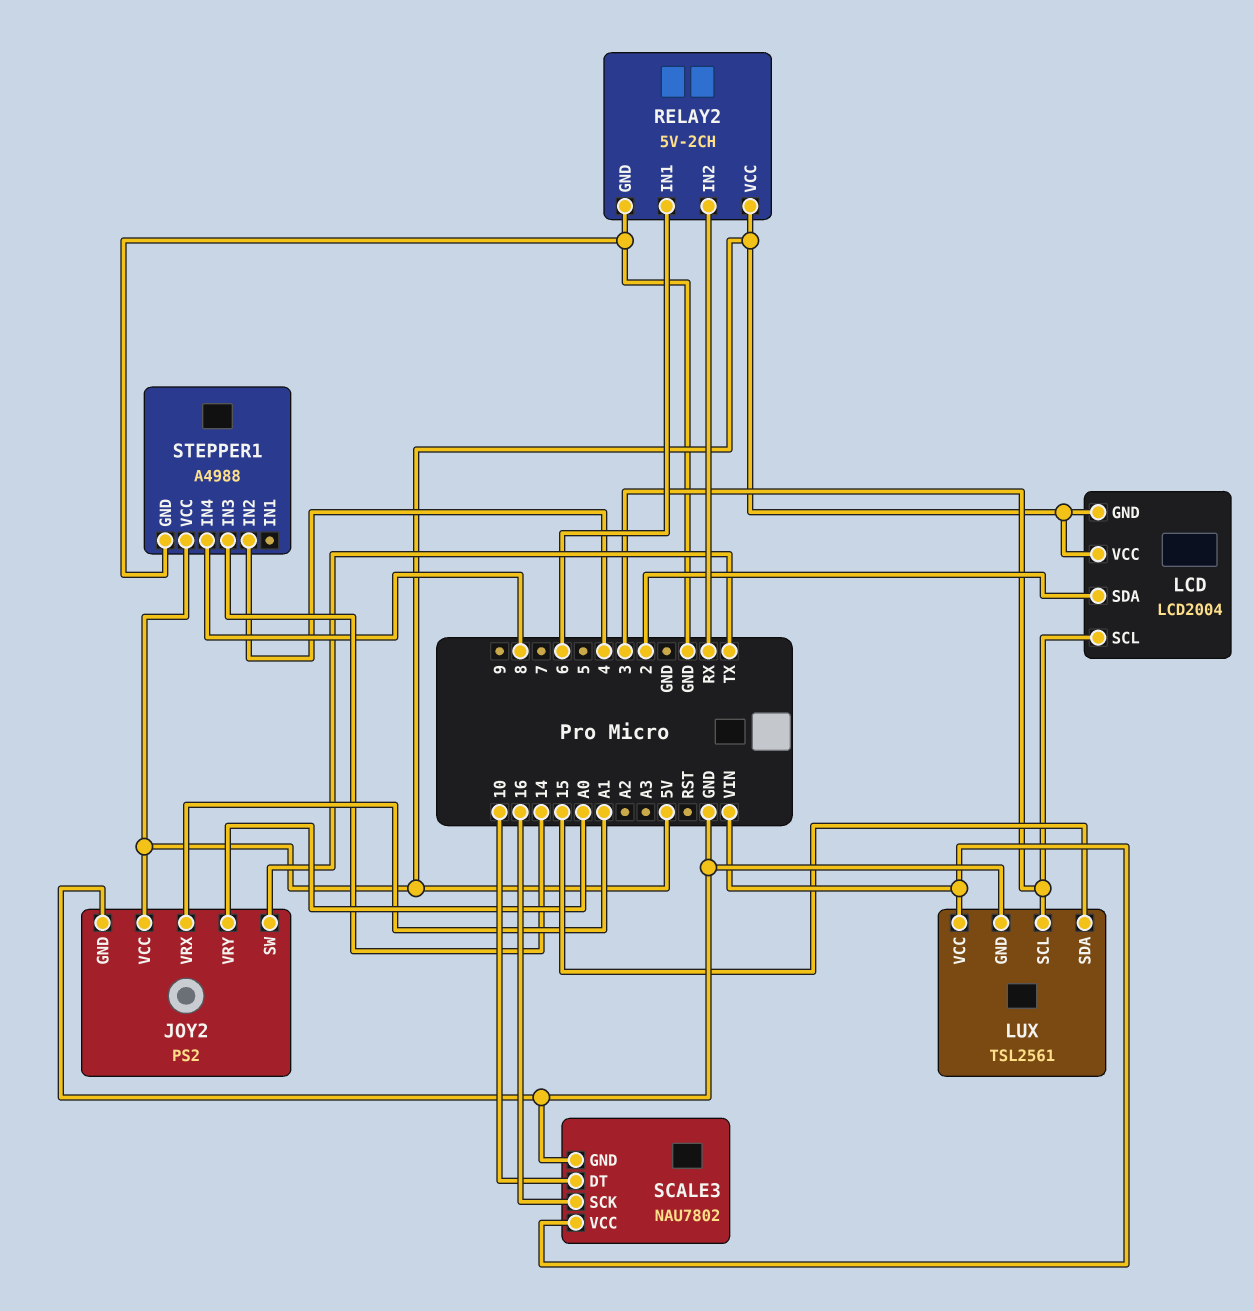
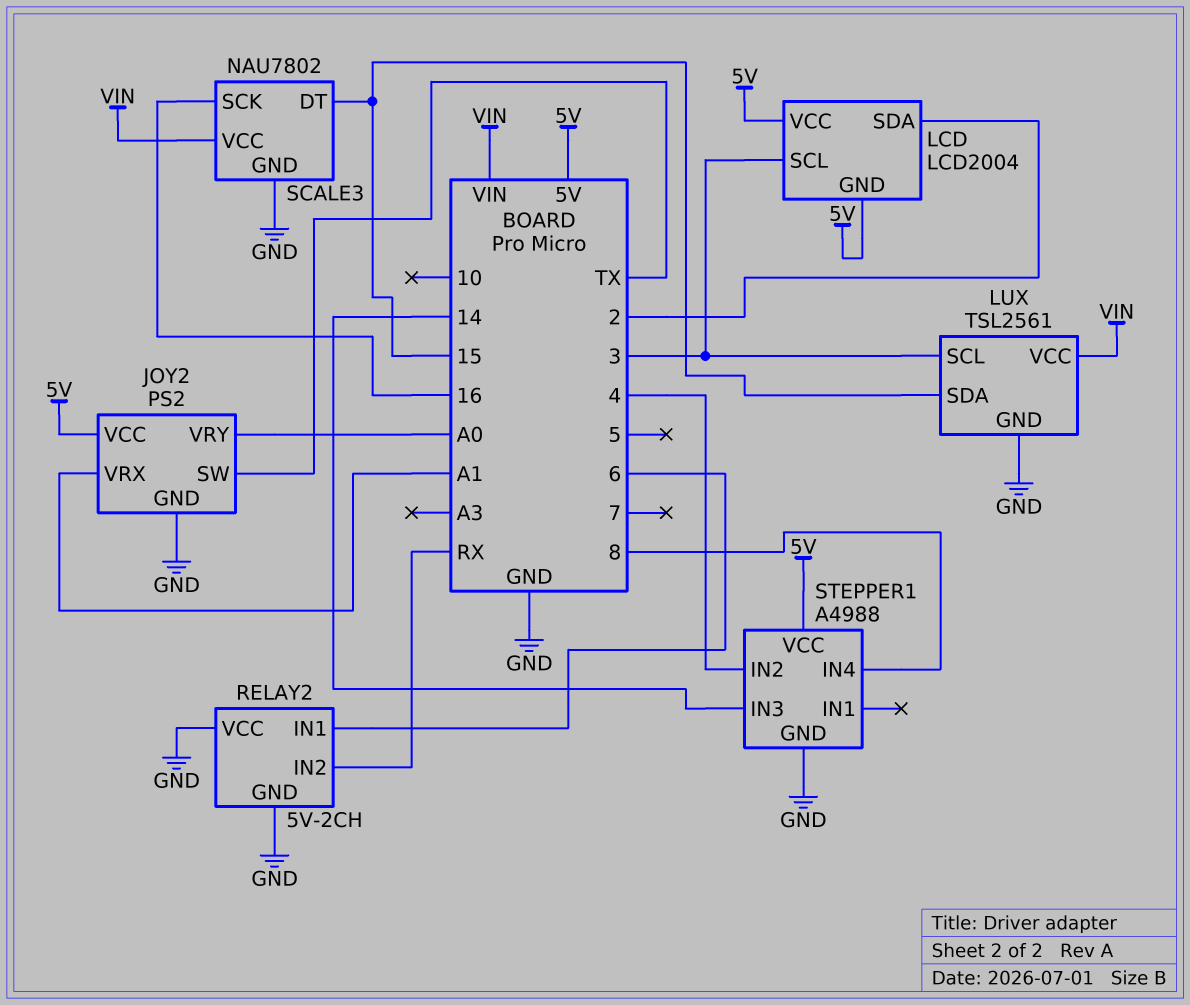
RELAY2 pin VCC: 5V -> GND
SCALE3 pin DT: 10 -> 15

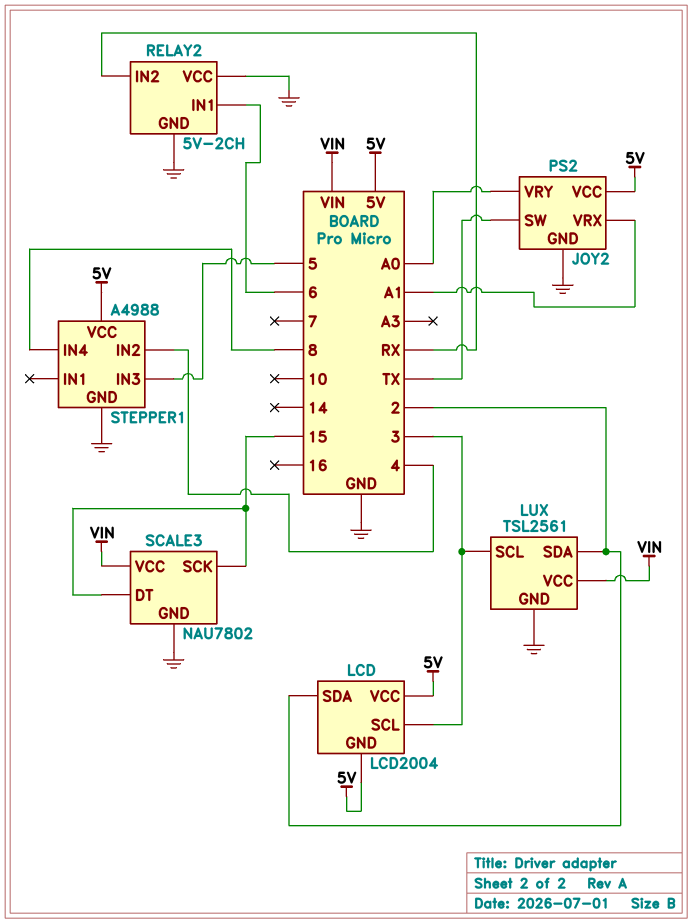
LUX pin SDA: 15 -> 2
SCALE3 pin SCK: 16 -> 15
STEPPER1 pin IN3: 14 -> 5

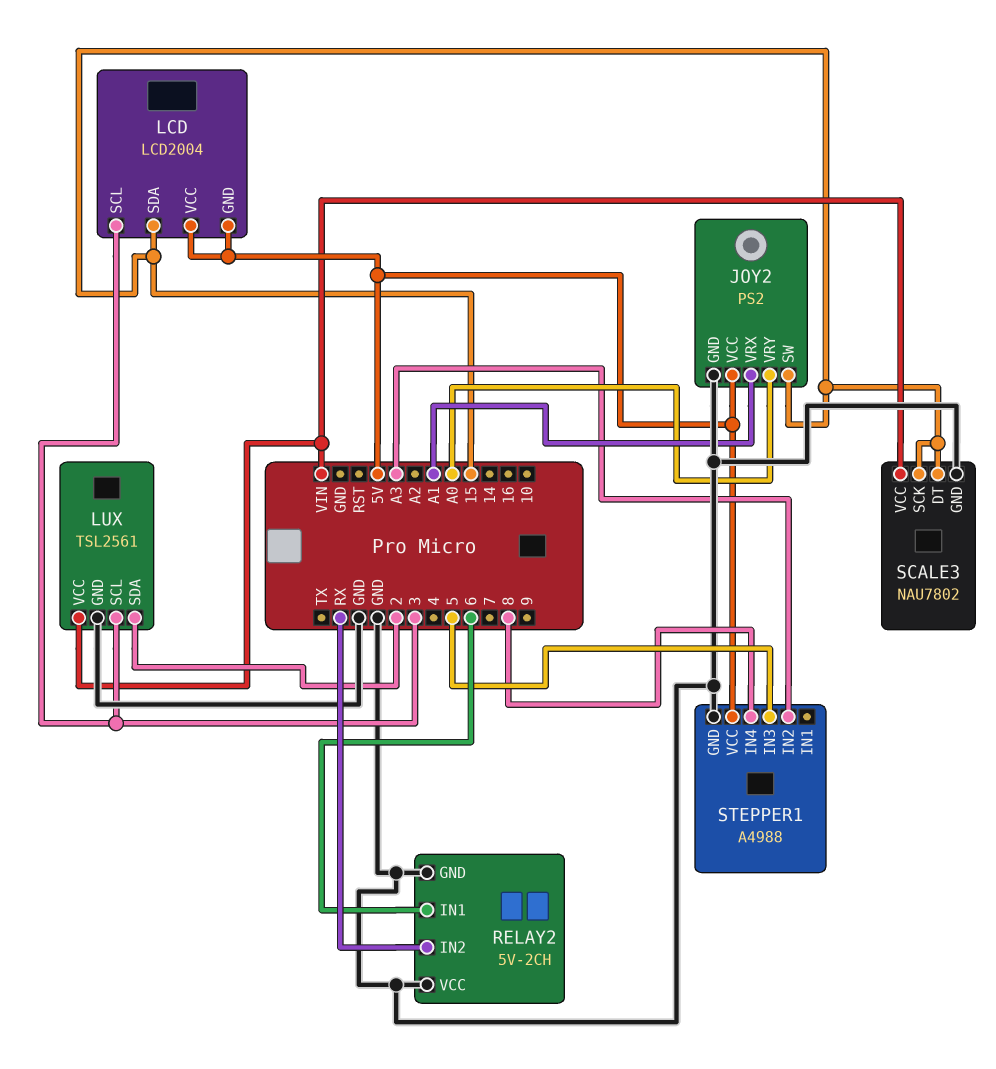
JOY2 pin SW: TX -> 15
LCD pin SDA: 2 -> 15
STEPPER1 pin IN2: 4 -> A3

